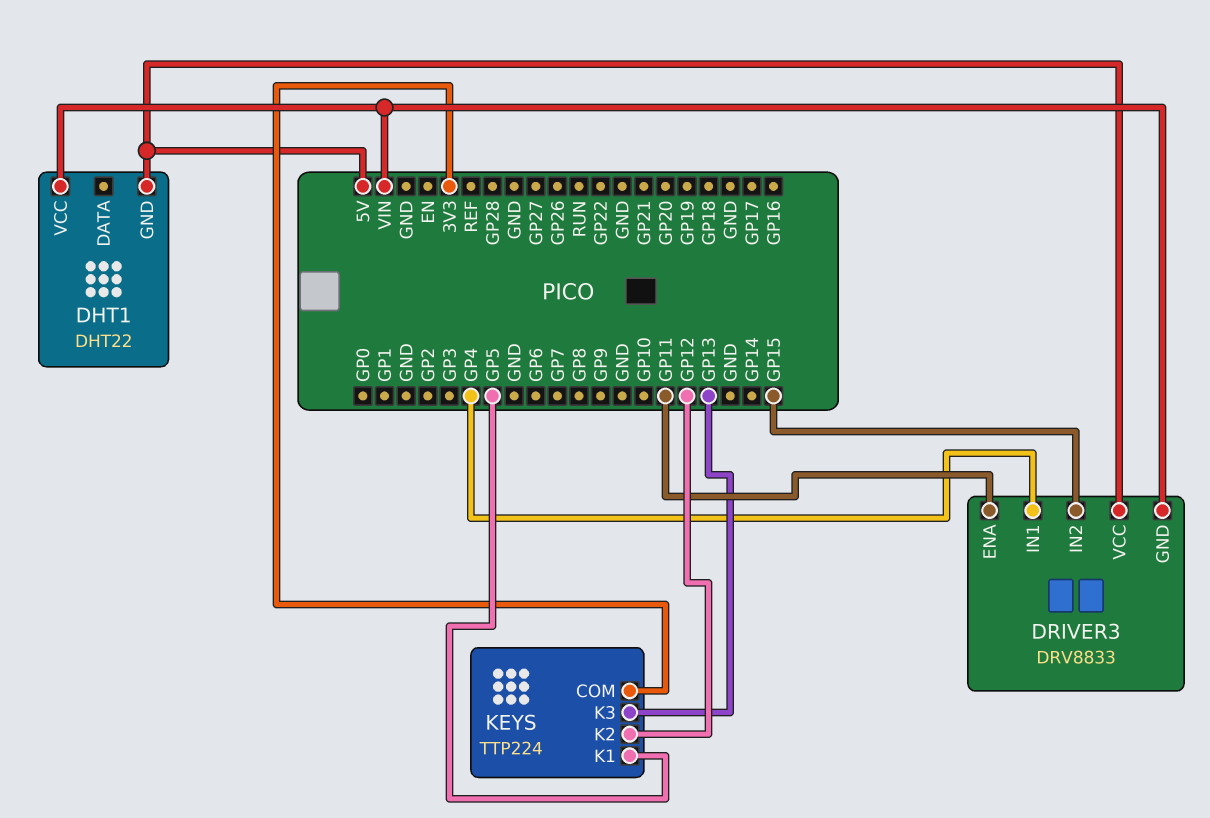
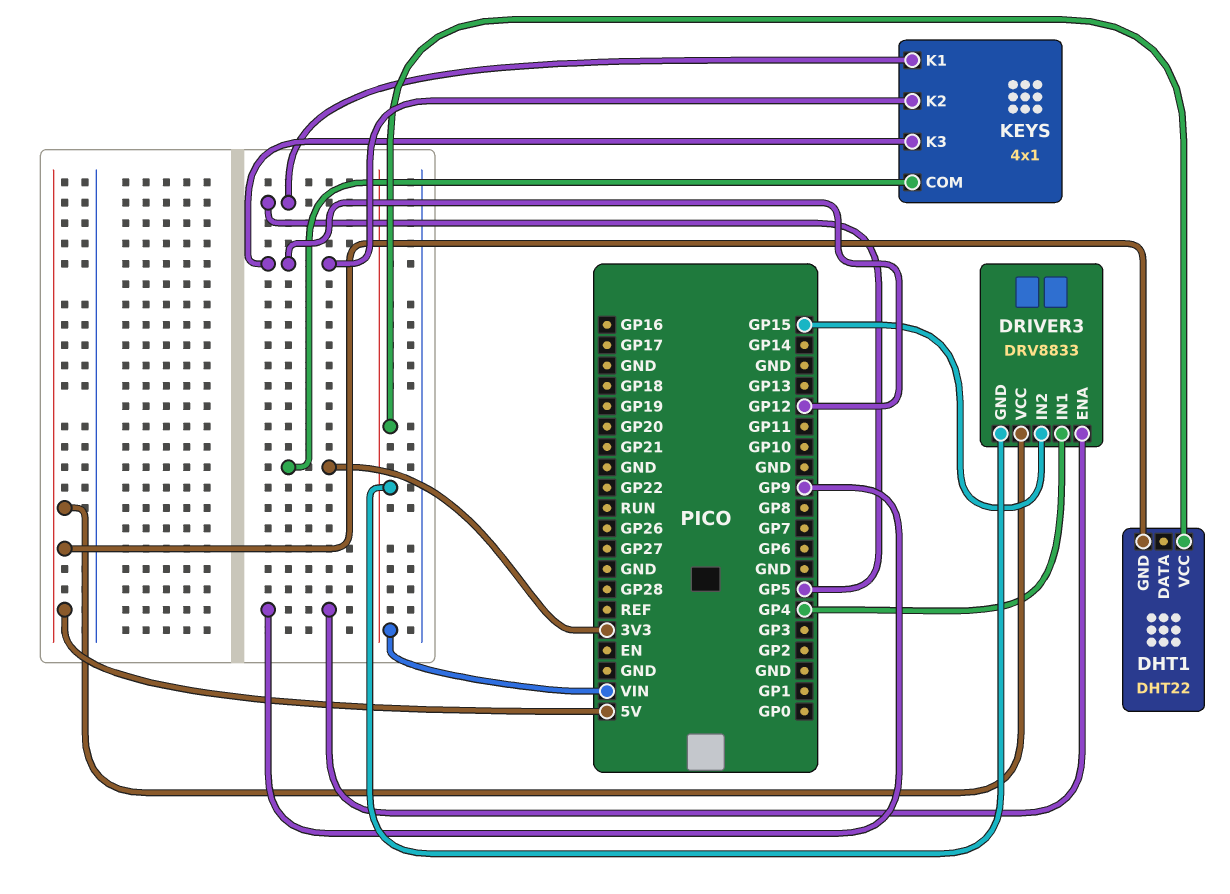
DRIVER3 pin ENA: GP11 -> GP9
KEYS: TTP224 -> 4x1
KEYS pin K3: GP13 -> GP12

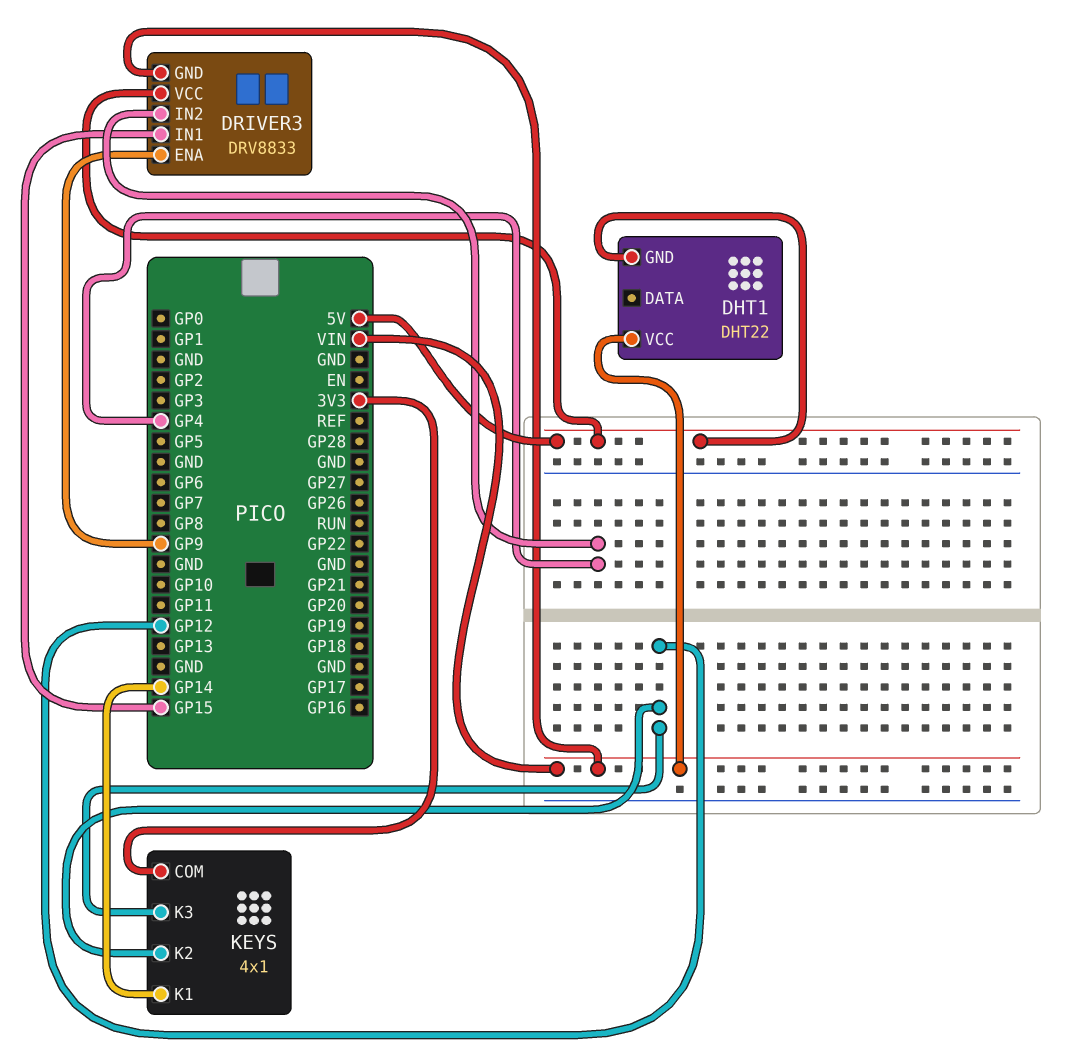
DRIVER3 pin IN1: GP4 -> GP15
DRIVER3 pin IN2: GP15 -> GP4
KEYS pin K1: GP5 -> GP14

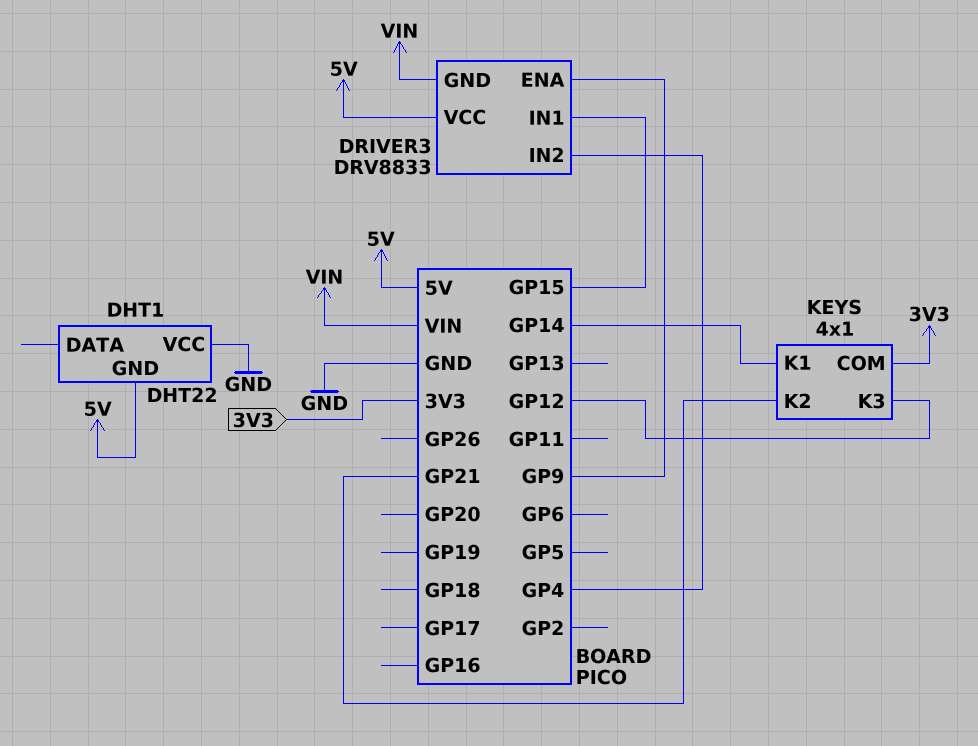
DHT1 pin VCC: VIN -> GND
KEYS pin K2: GP12 -> GP21

